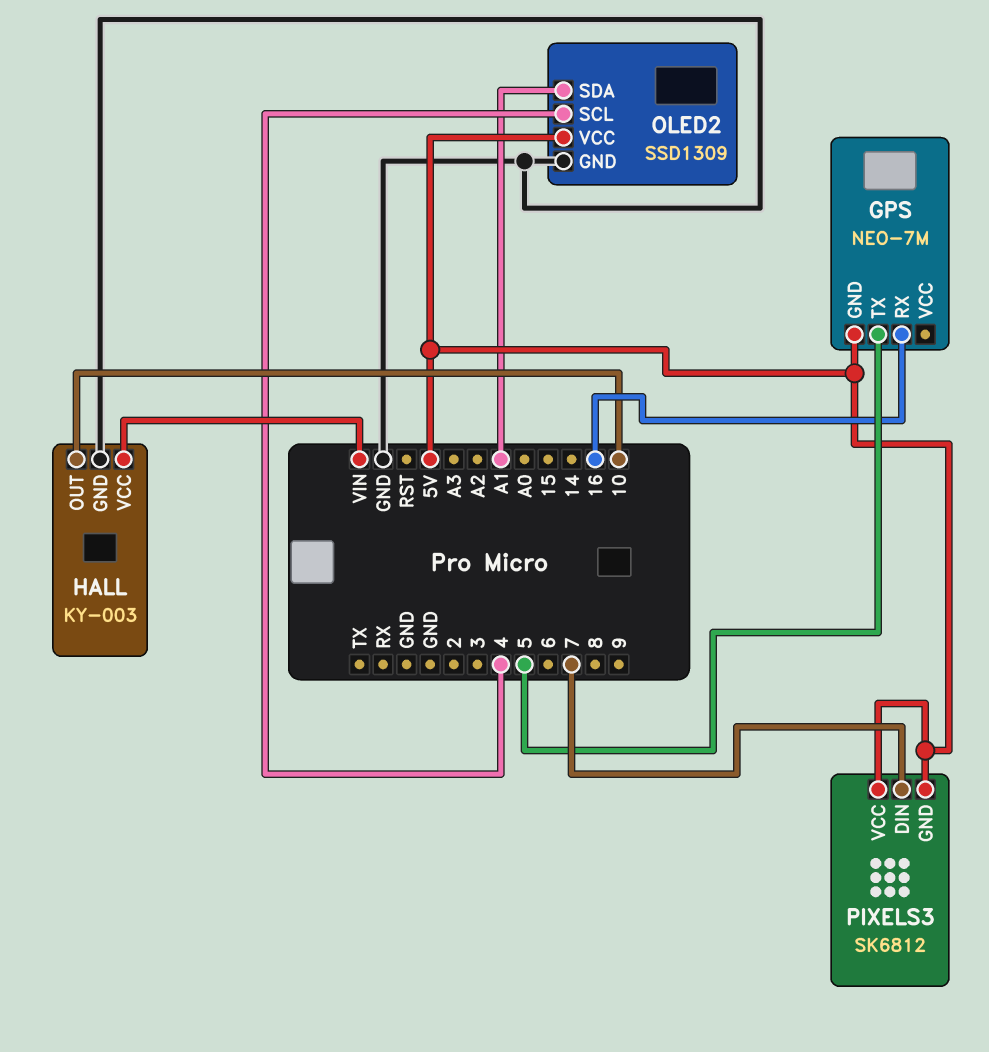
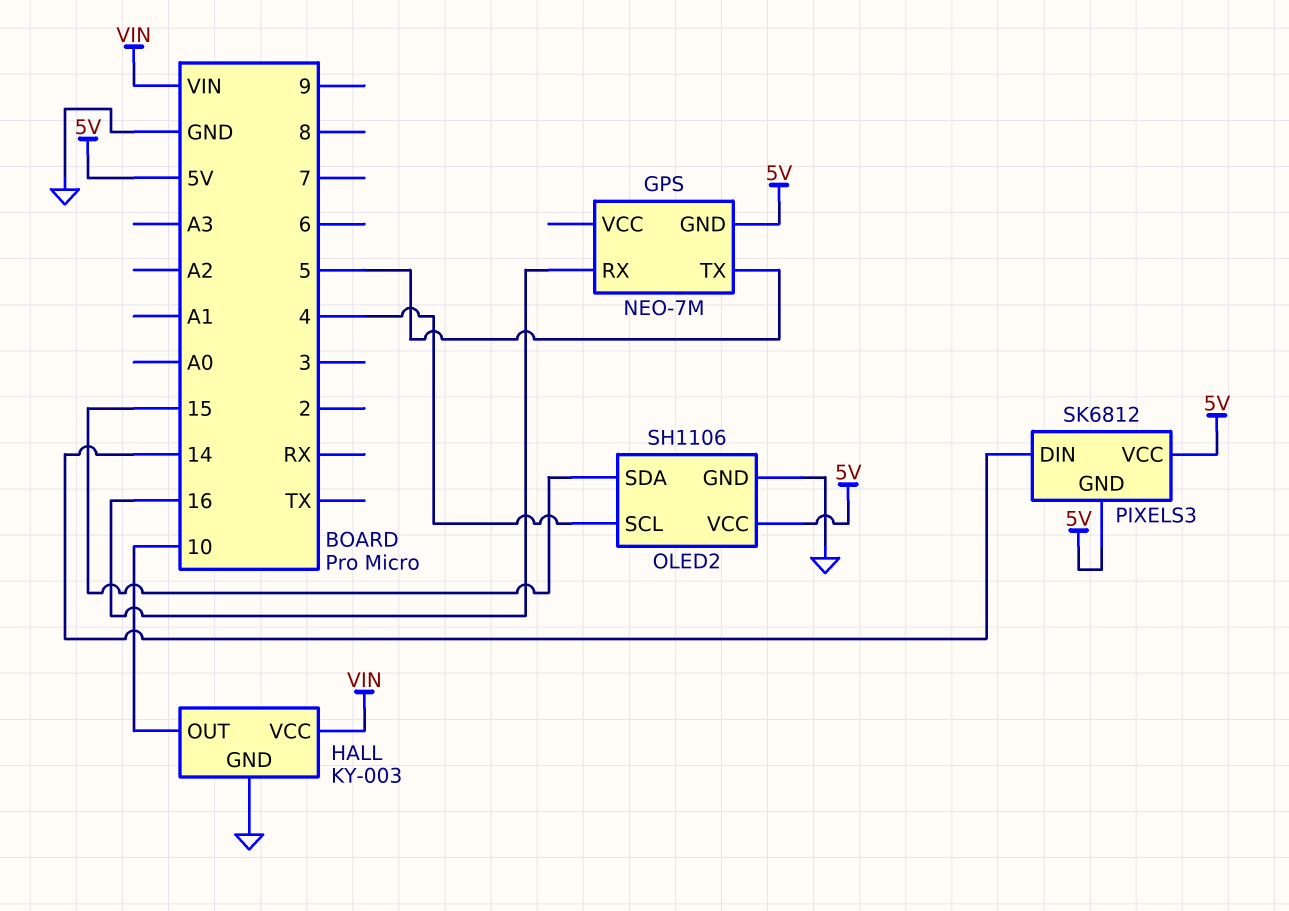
OLED2: SSD1309 -> SH1106
OLED2 pin SDA: A1 -> 15
PIXELS3 pin DIN: 7 -> 14

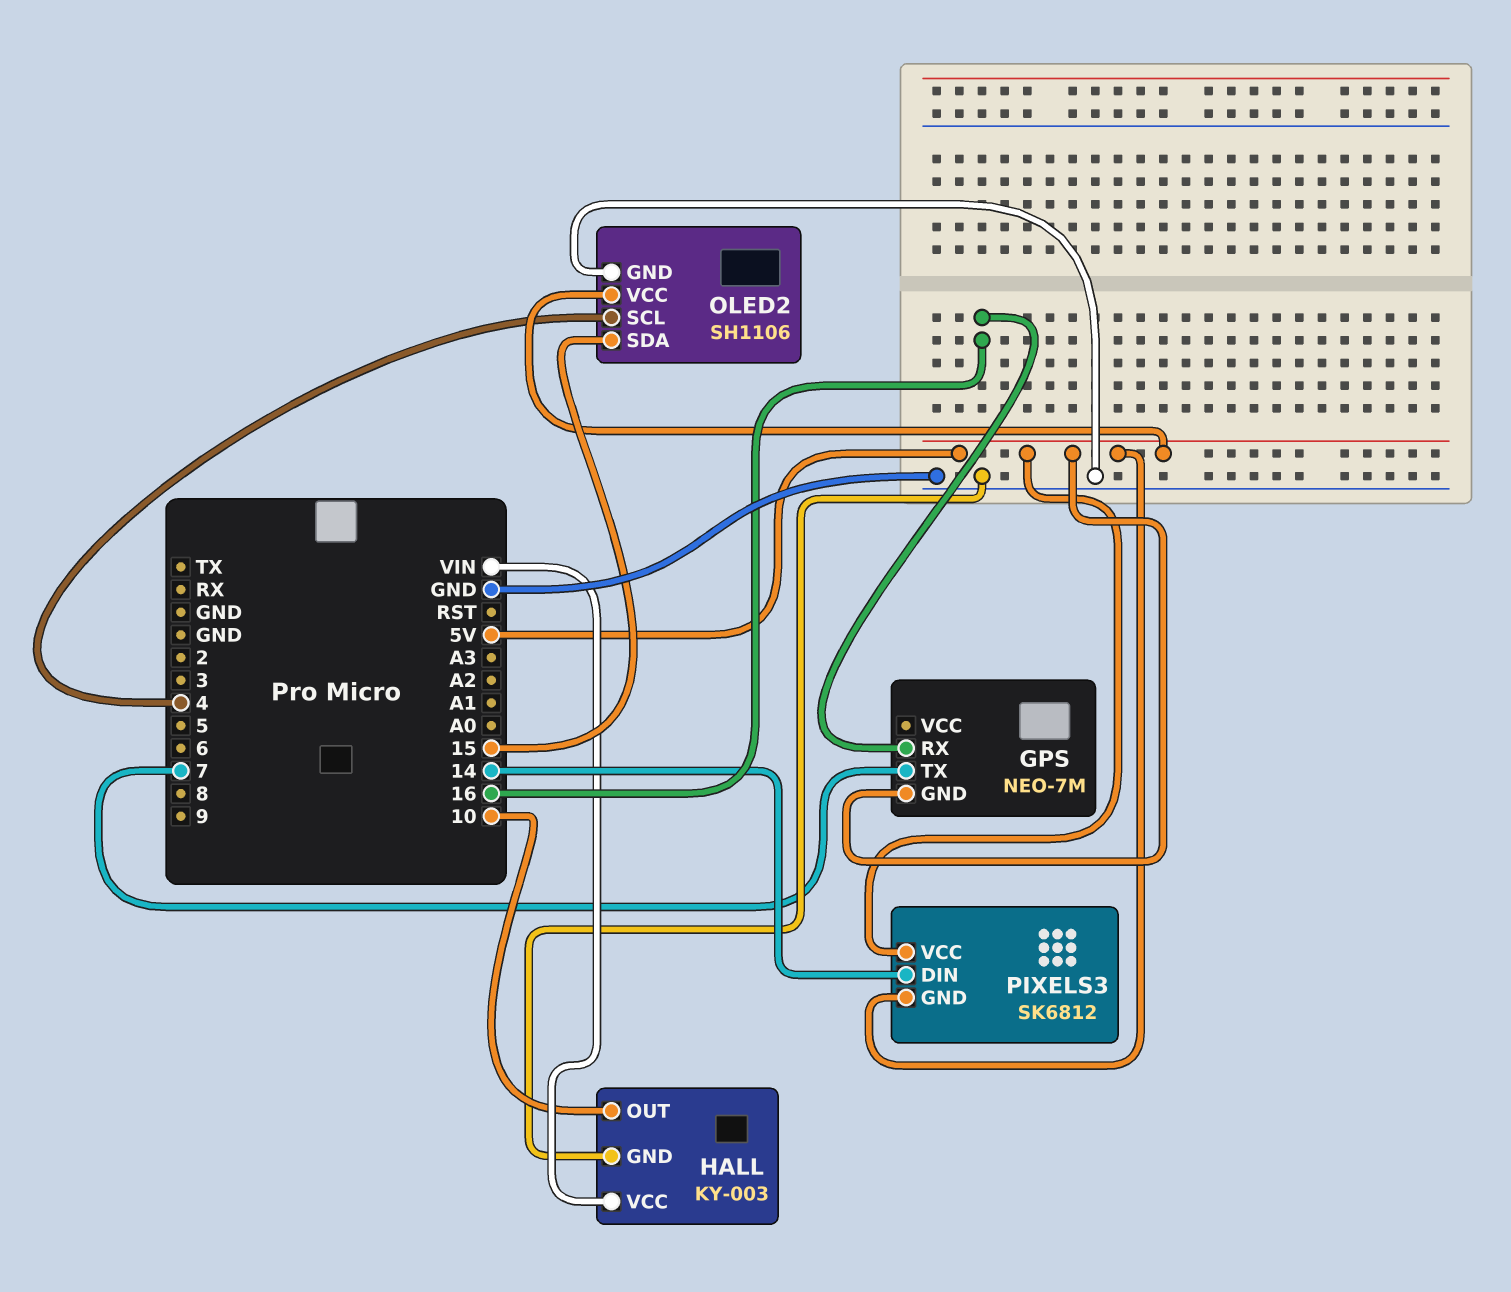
GPS pin TX: 5 -> 7

